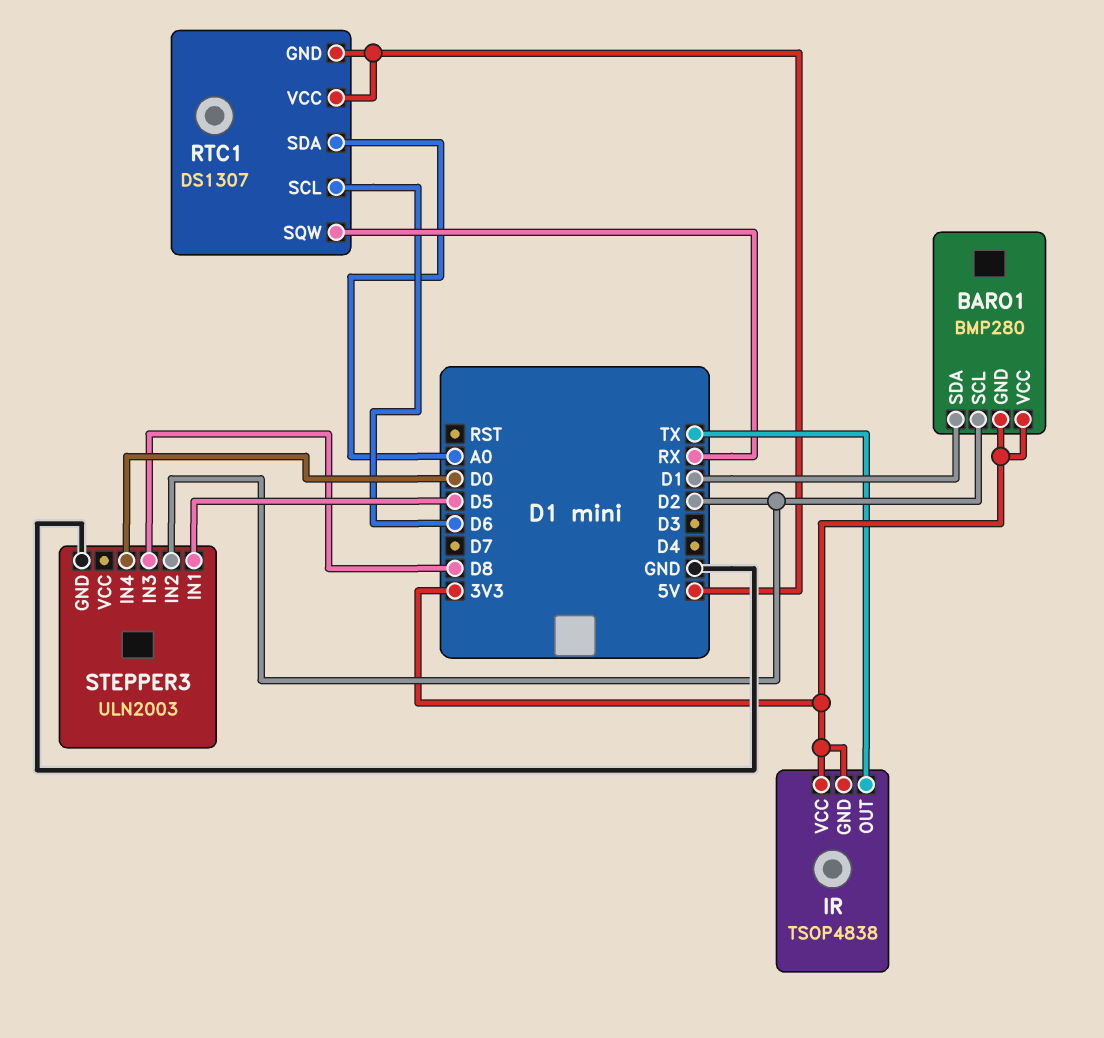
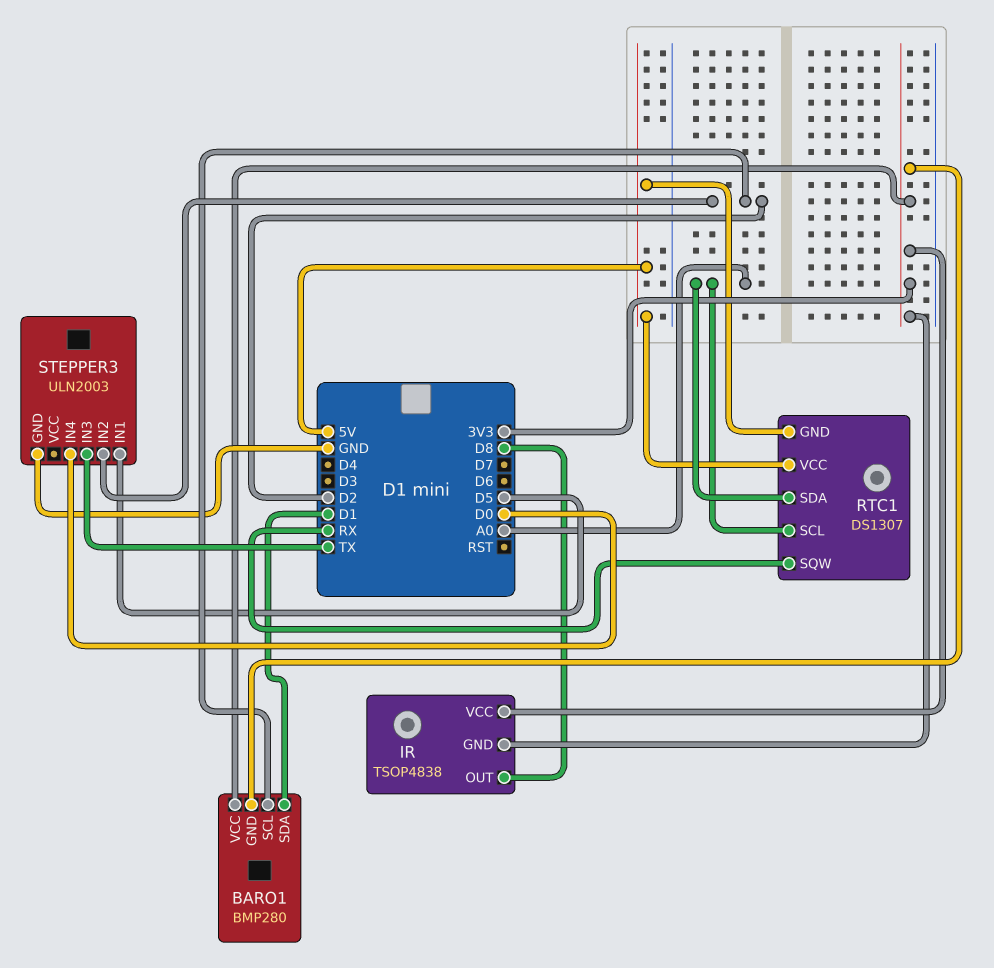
IR pin OUT: TX -> D8
RTC1 pin SCL: D6 -> A0
STEPPER3 pin IN3: D8 -> TX

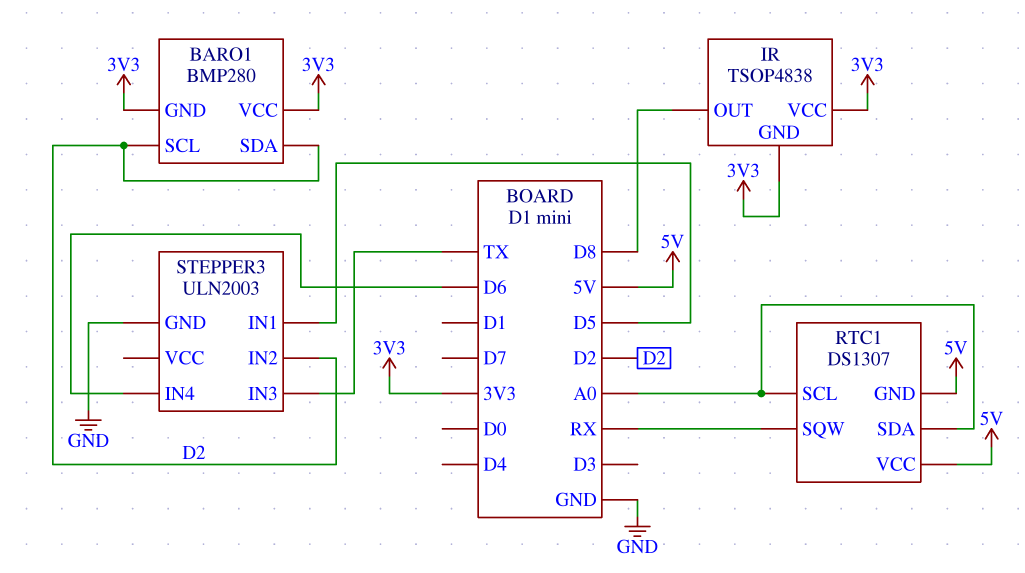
BARO1 pin SDA: D1 -> D2
STEPPER3 pin IN4: D0 -> D6

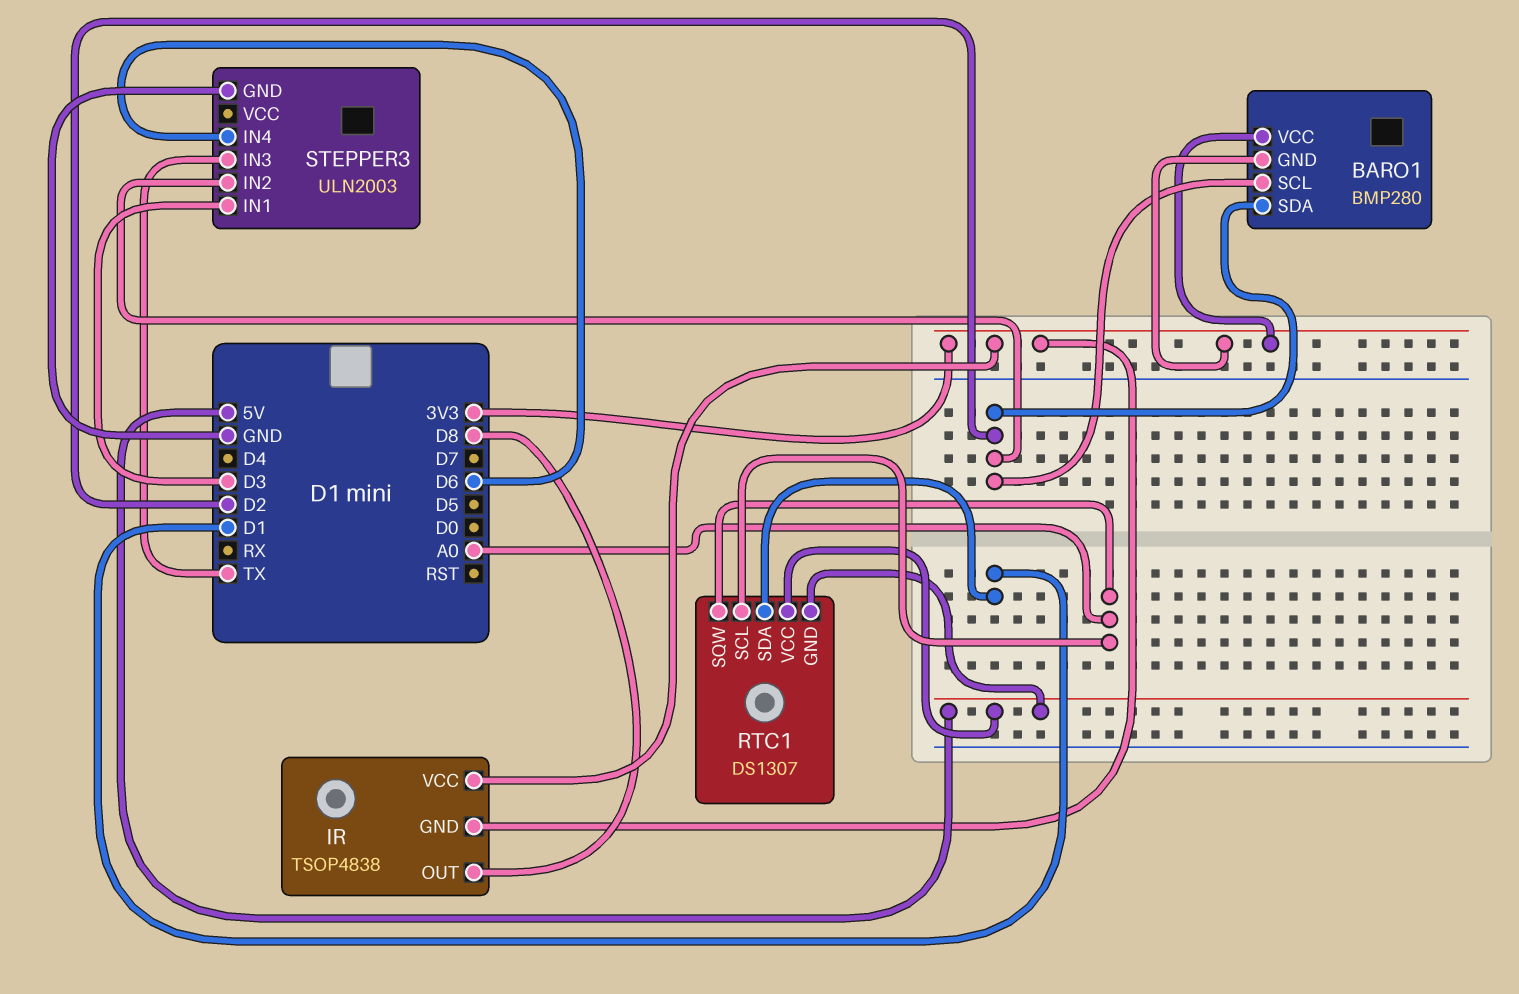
RTC1 pin SDA: A0 -> D1
RTC1 pin SQW: RX -> A0
STEPPER3 pin IN1: D5 -> D3

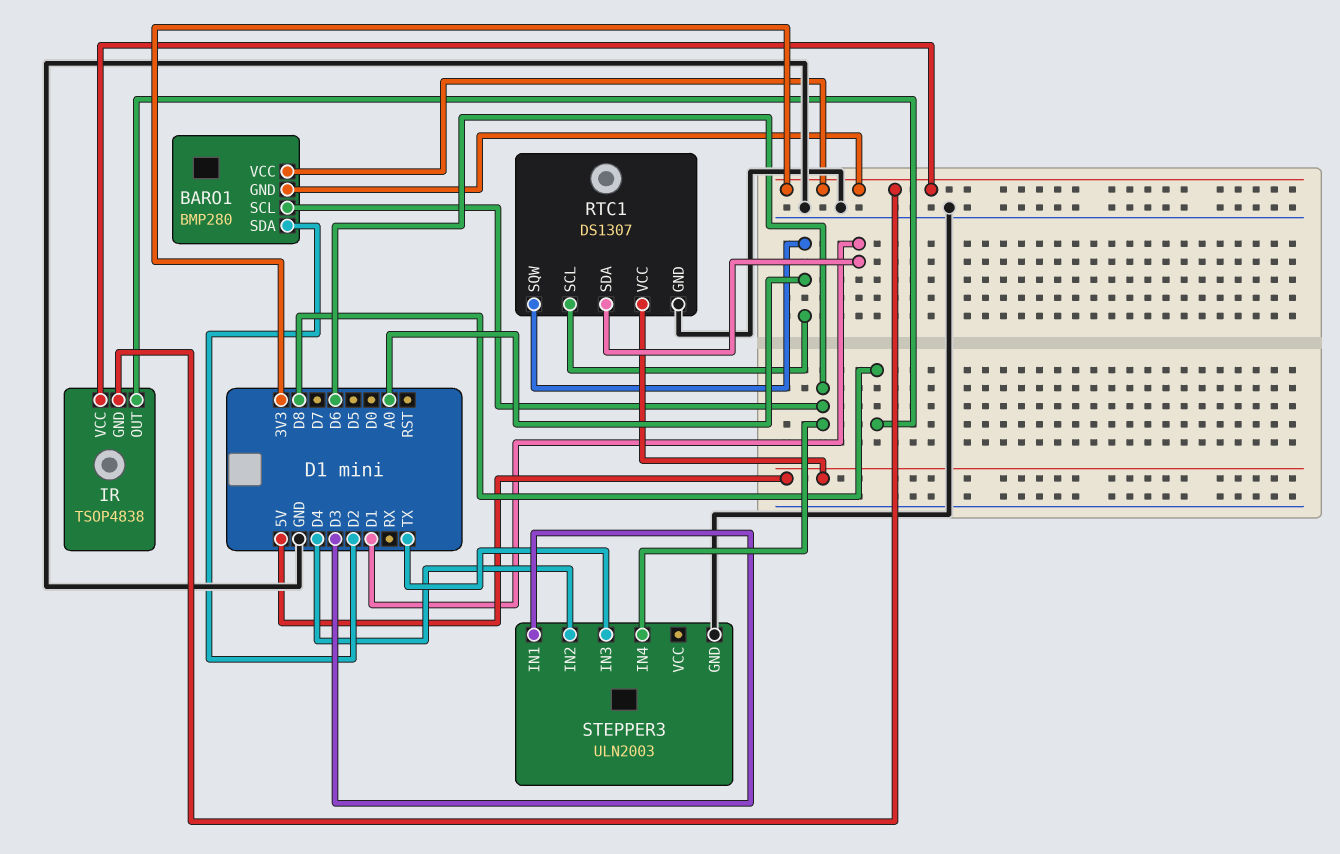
BARO1 pin SCL: D2 -> D6
RTC1 pin GND: 5V -> GND
STEPPER3 pin IN2: D2 -> D4

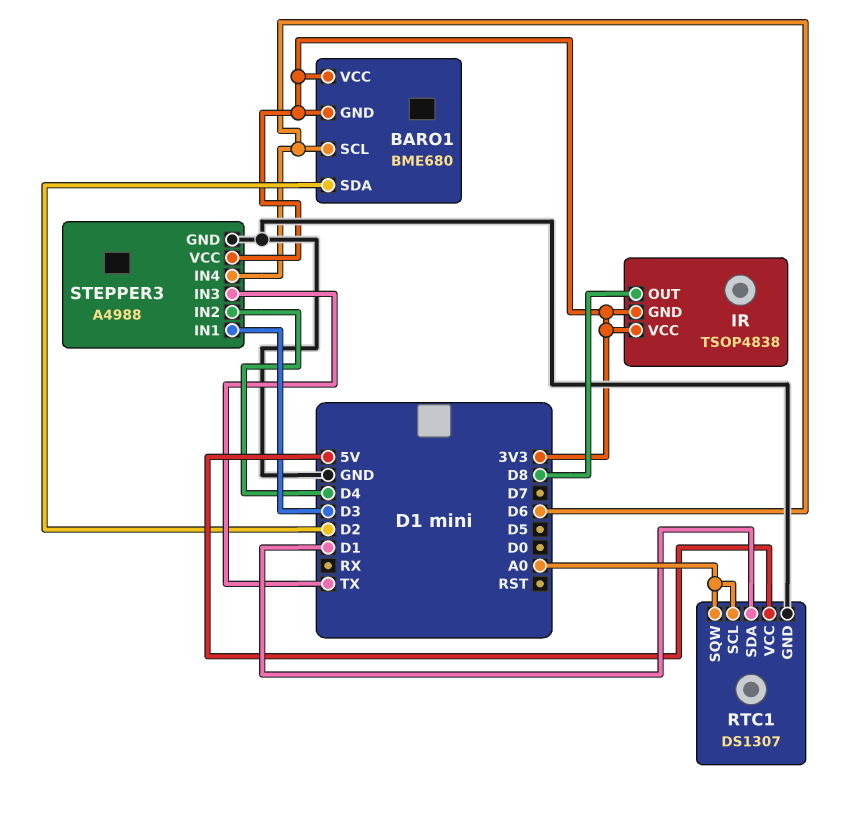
BARO1: BMP280 -> BME680
STEPPER3: ULN2003 -> A4988
STEPPER3 pin VCC: none -> 3V3

